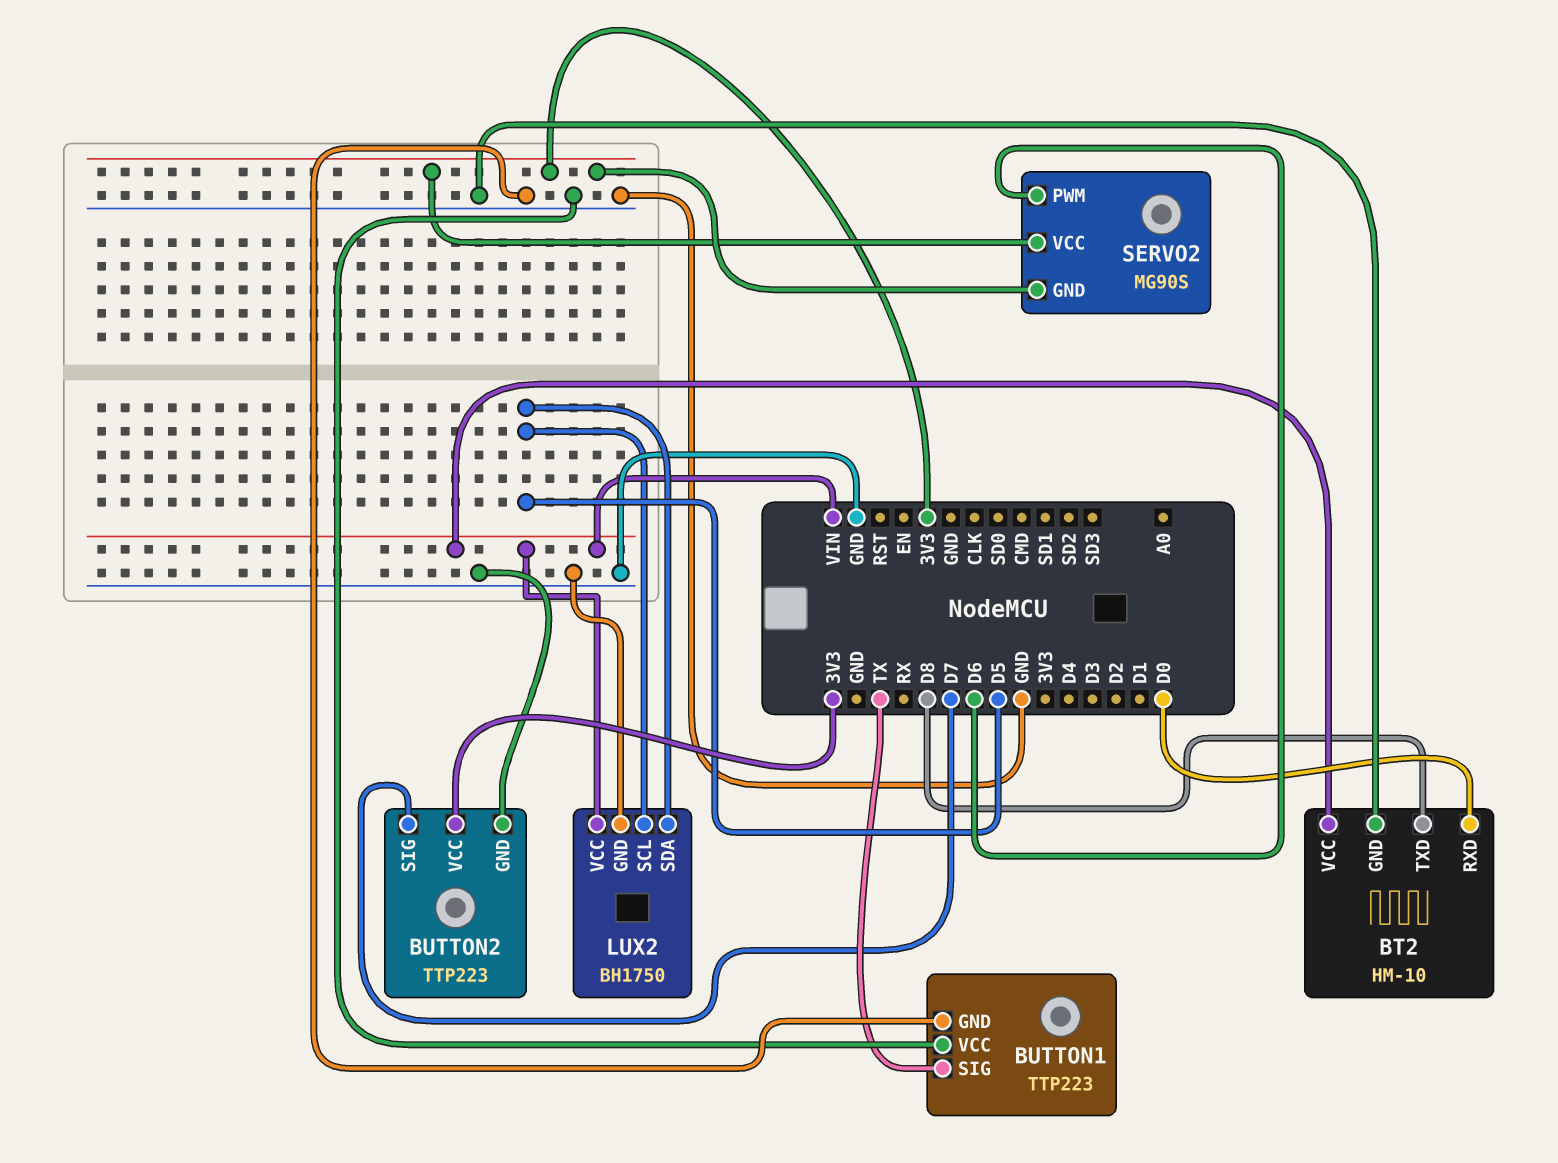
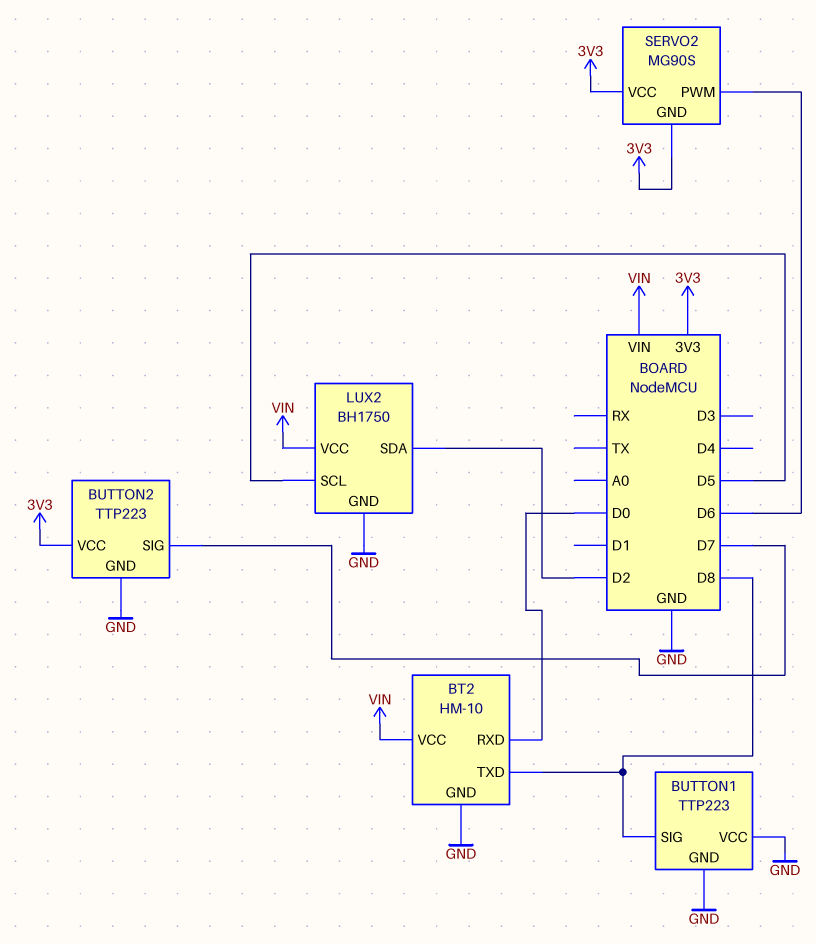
BUTTON1 pin SIG: TX -> D8
LUX2 pin SDA: D5 -> D2

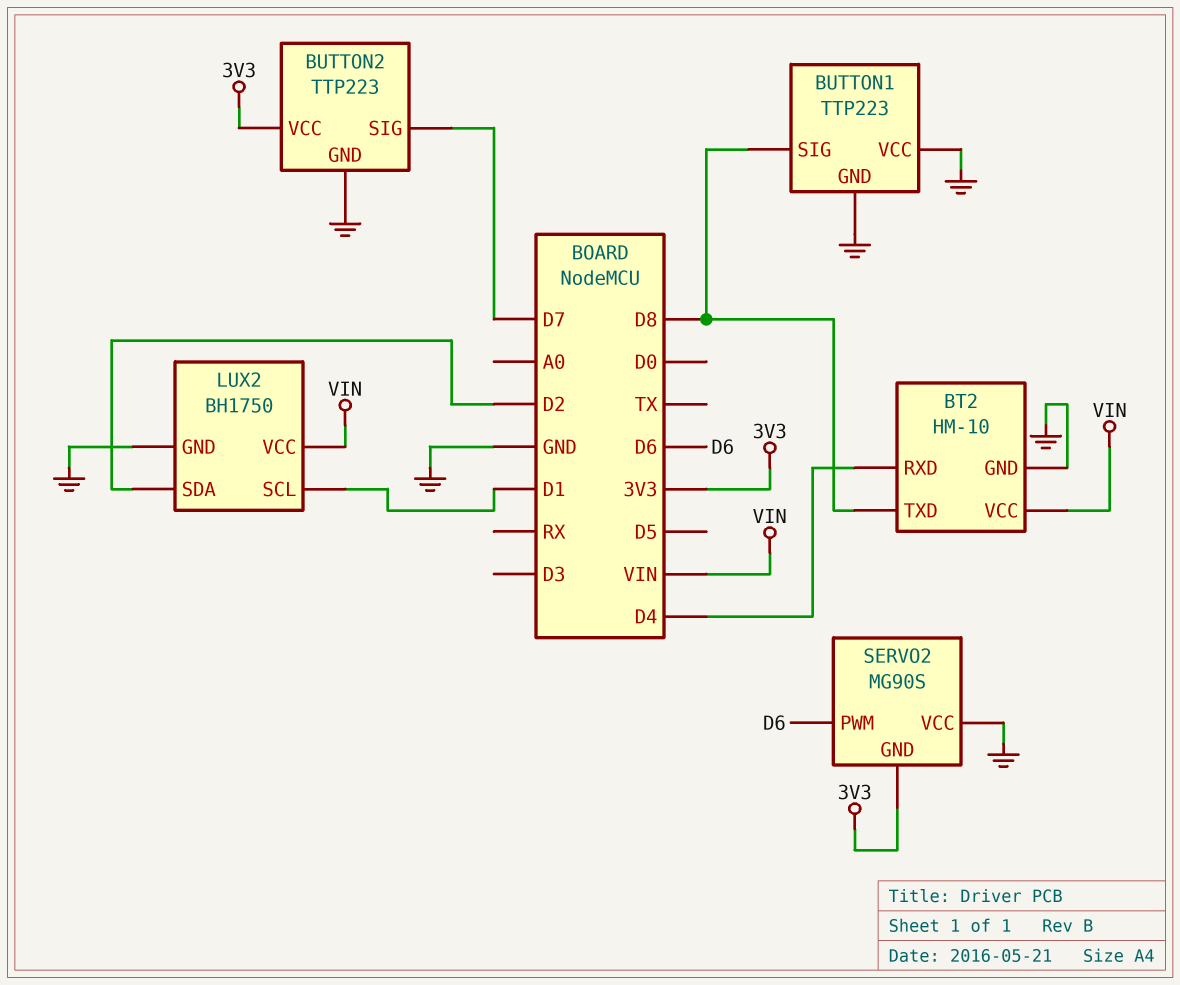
BT2 pin RXD: D0 -> D4
LUX2 pin SCL: D5 -> D1
SERVO2 pin VCC: 3V3 -> GND

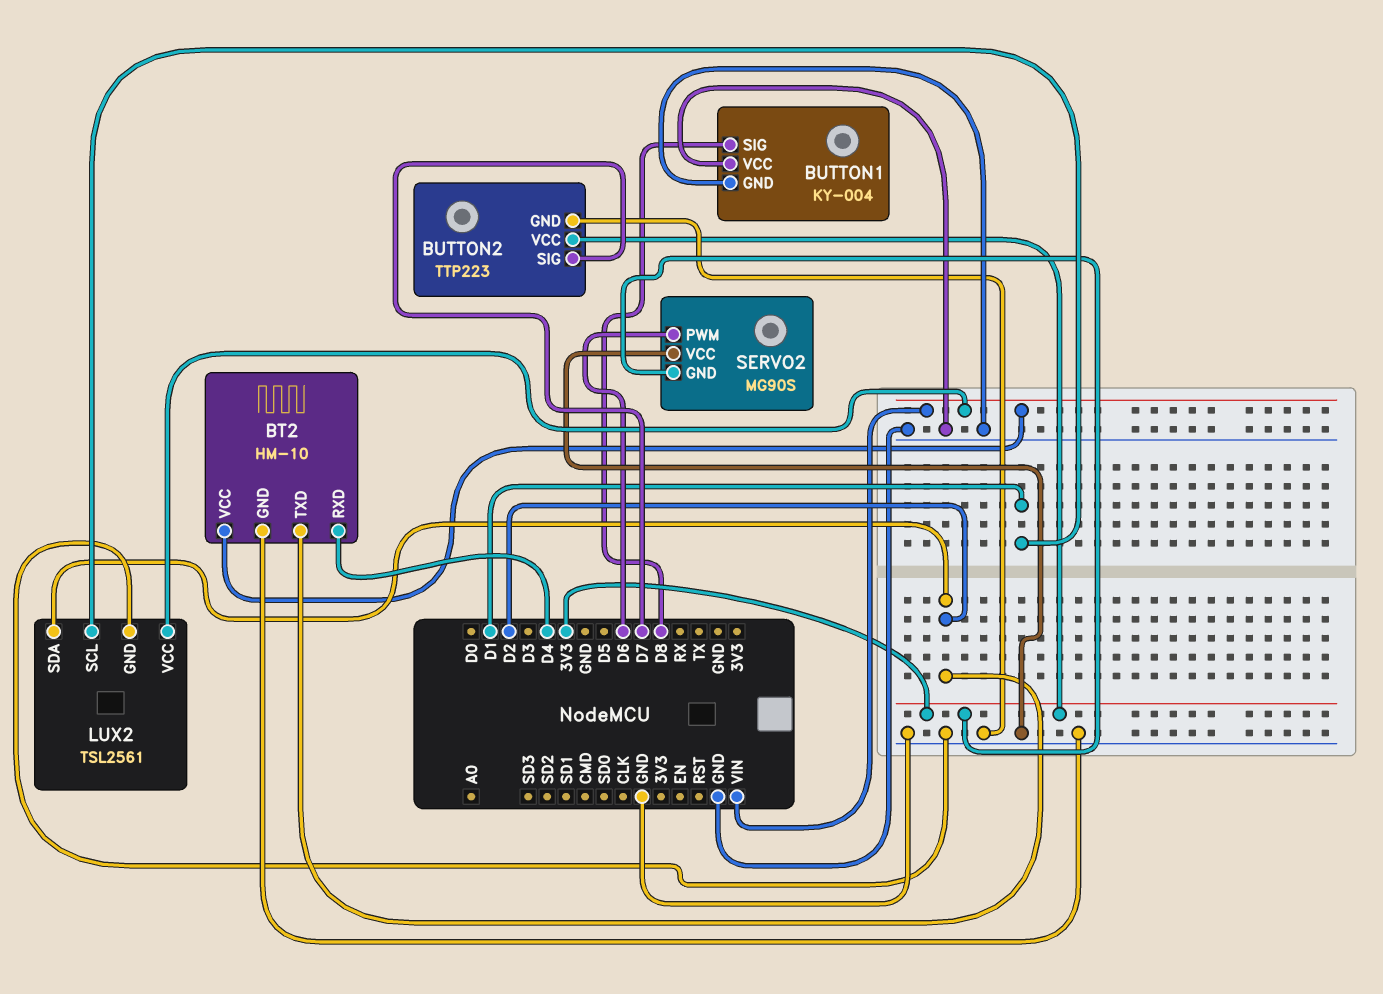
BT2 pin TXD: D8 -> D2
BUTTON1: TTP223 -> KY-004
LUX2: BH1750 -> TSL2561

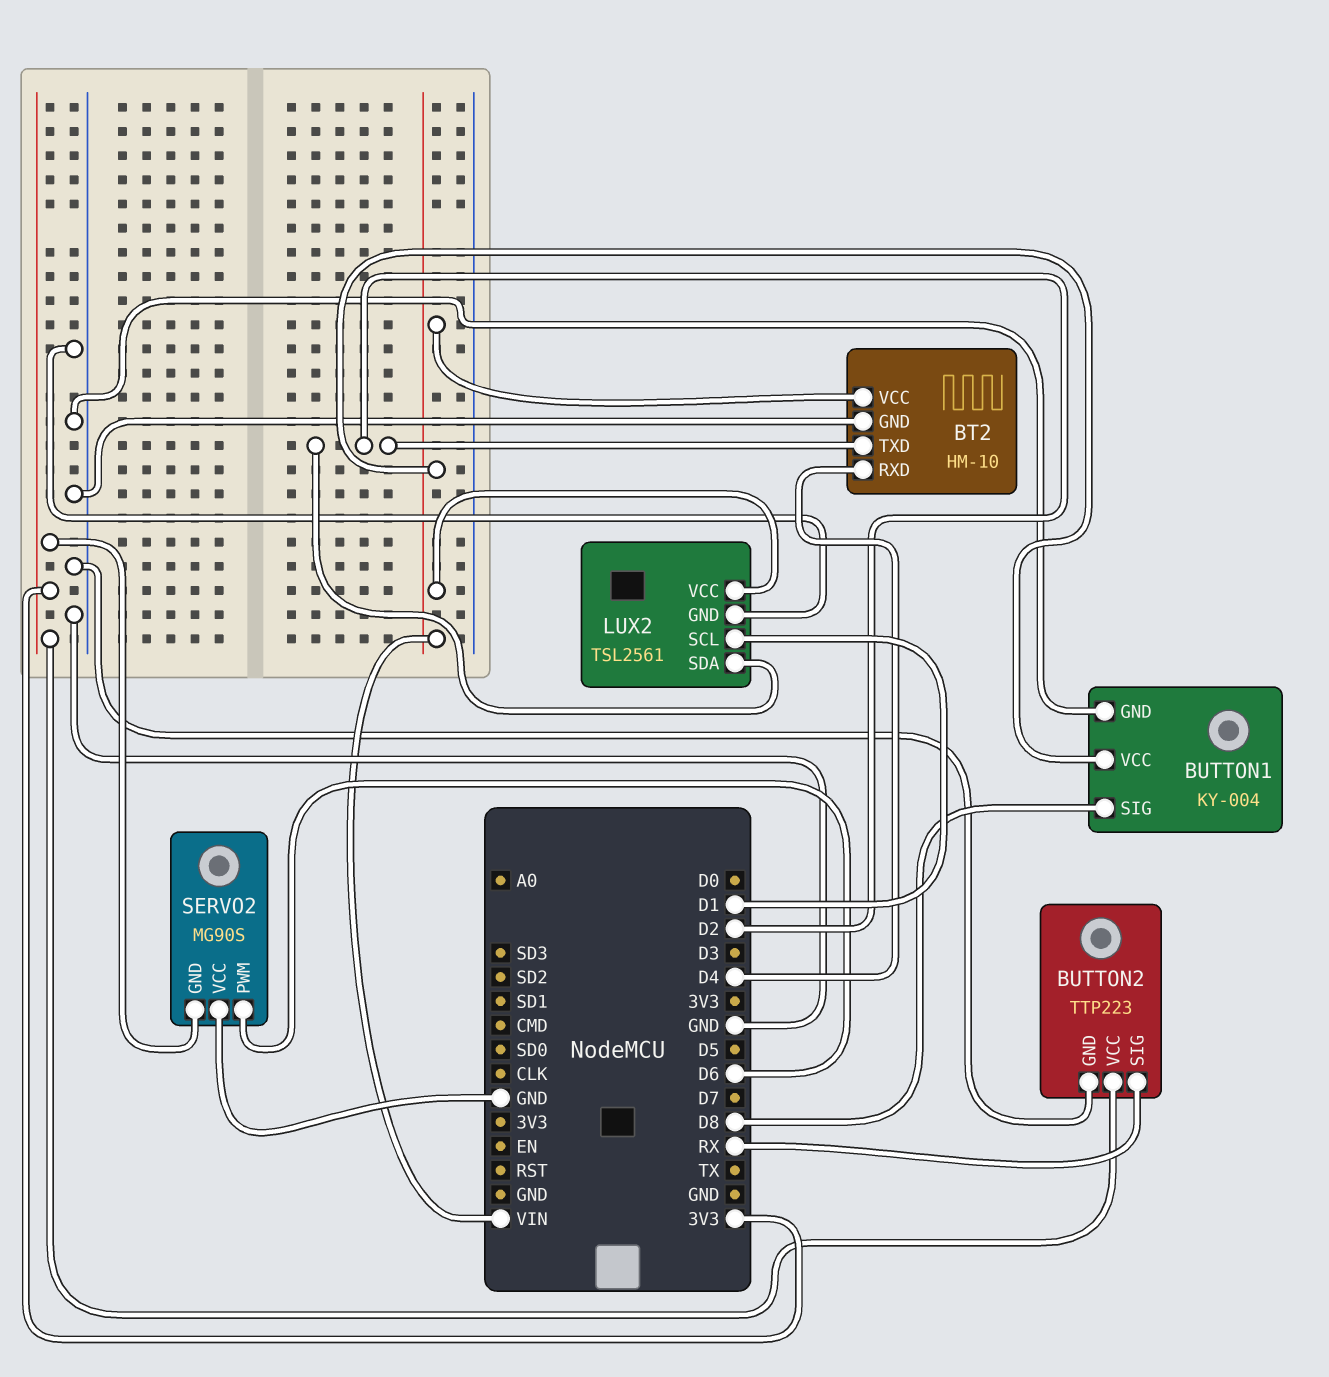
BUTTON1 pin VCC: GND -> VIN
BUTTON2 pin SIG: D7 -> RX

